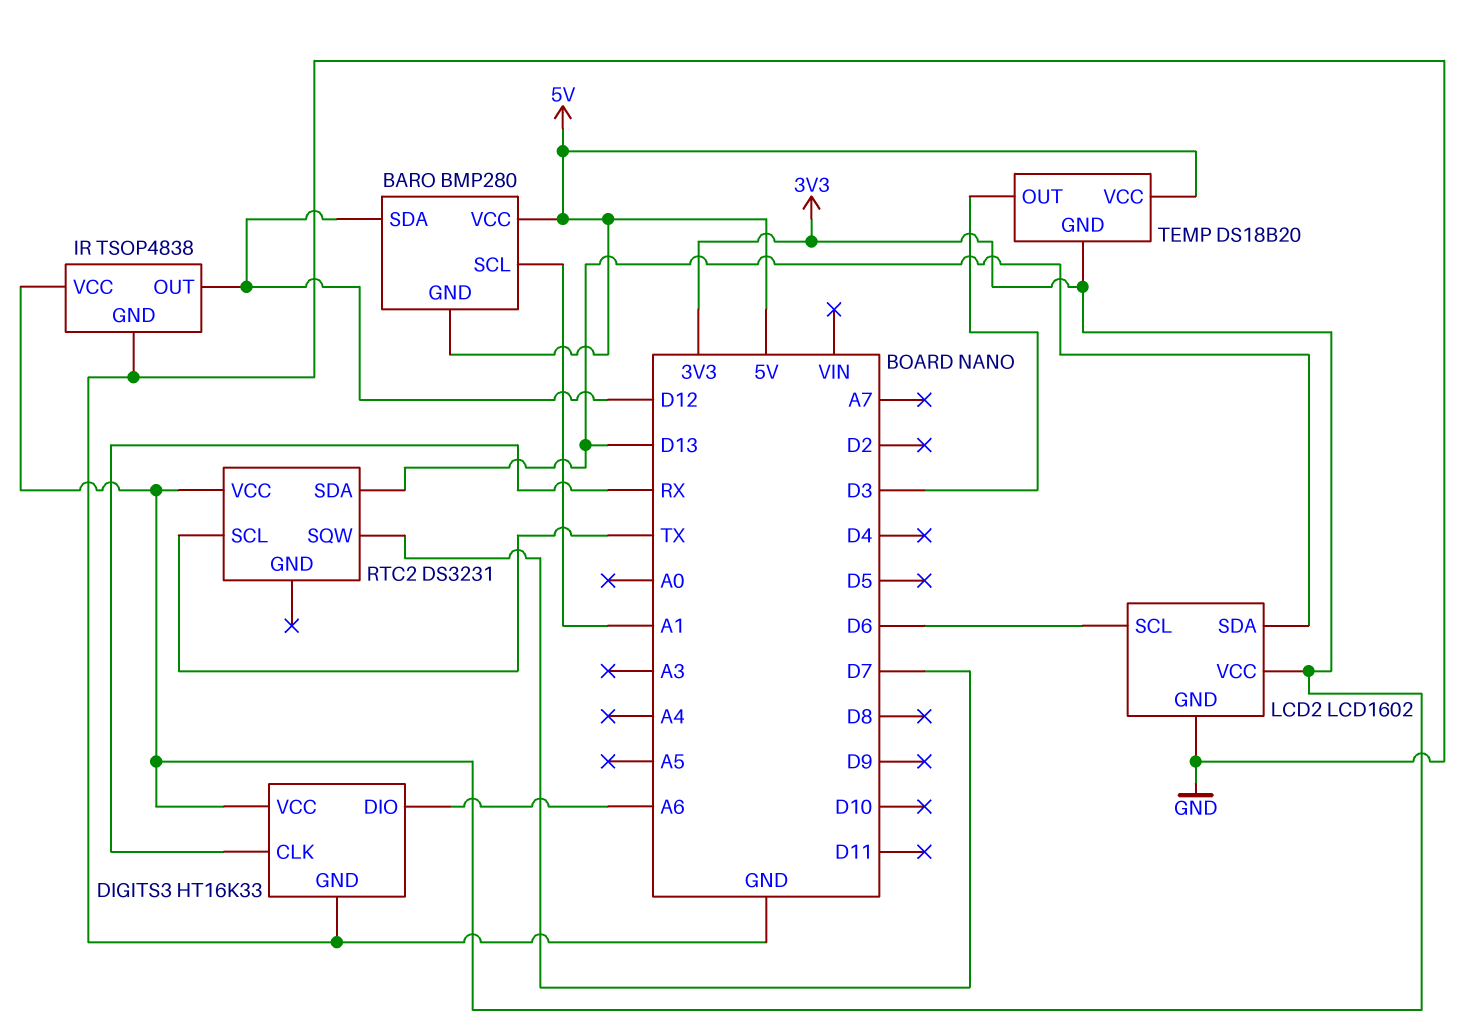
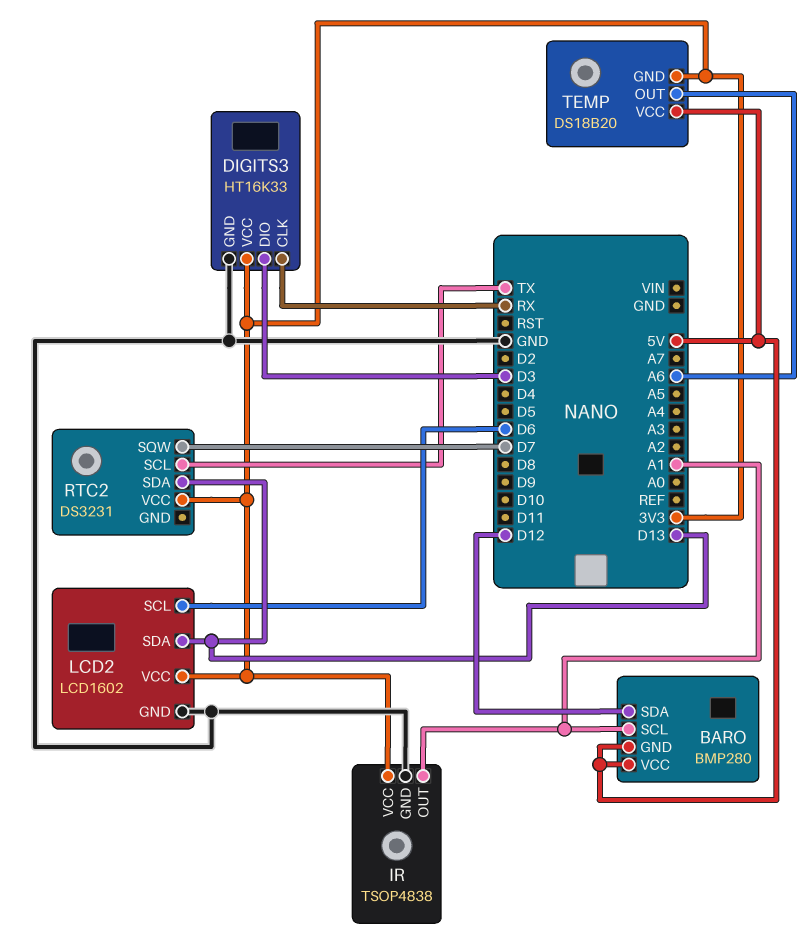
DIGITS3 pin DIO: A6 -> D3
IR pin OUT: D12 -> A1
TEMP pin OUT: D3 -> A6

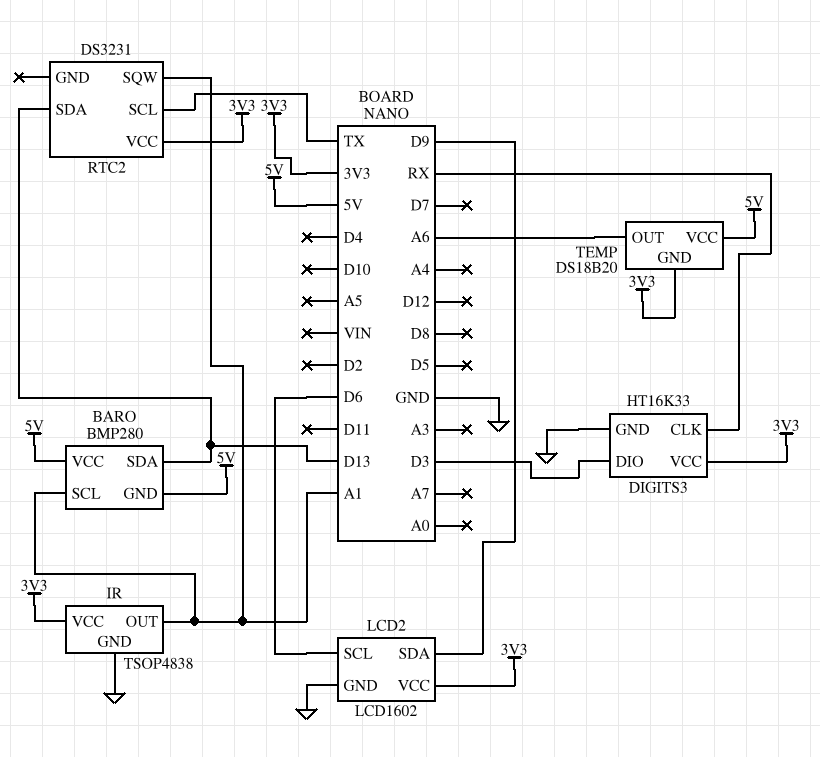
BARO pin SDA: D12 -> D13
LCD2 pin SDA: D13 -> D9
RTC2 pin SQW: D7 -> A1

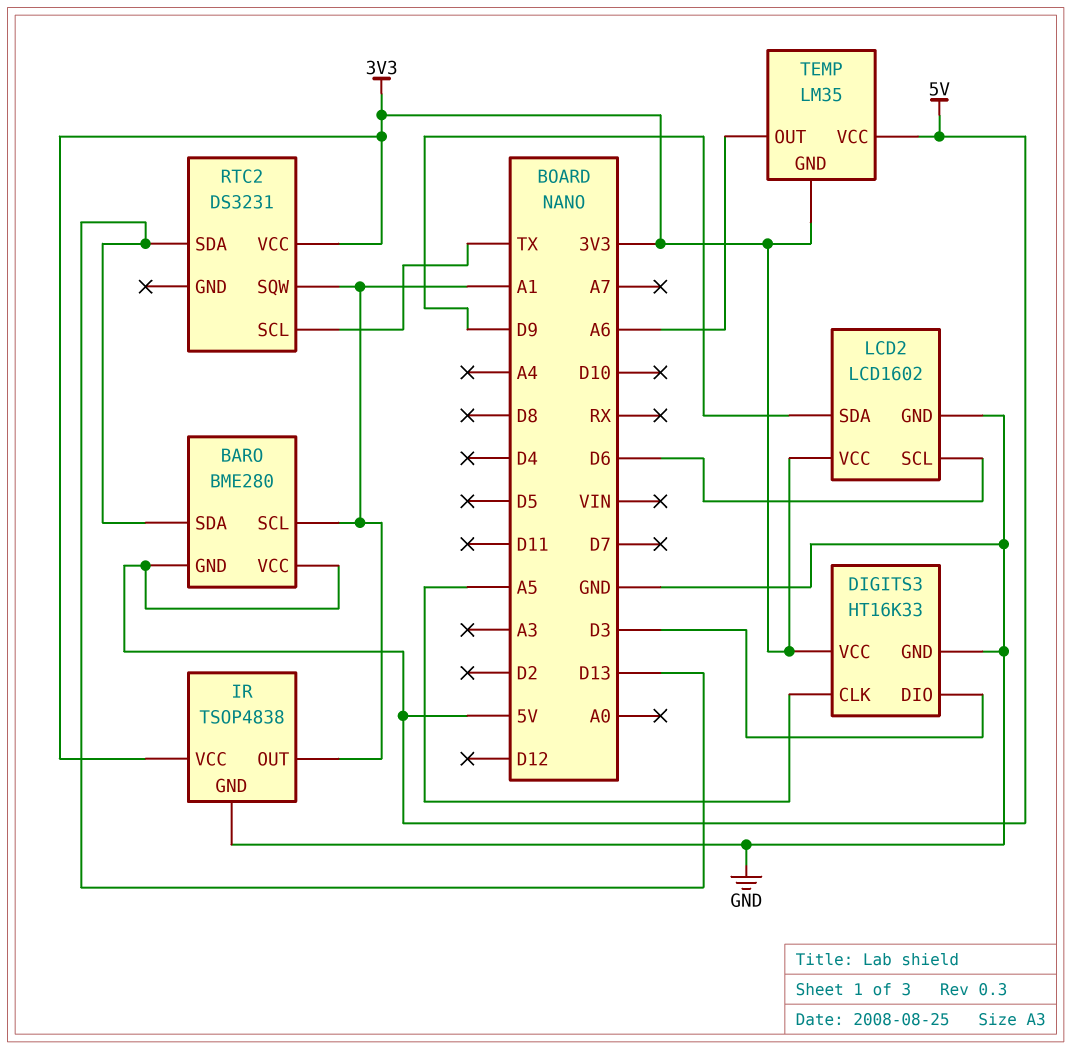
BARO: BMP280 -> BME280
DIGITS3 pin CLK: RX -> A5
TEMP: DS18B20 -> LM35

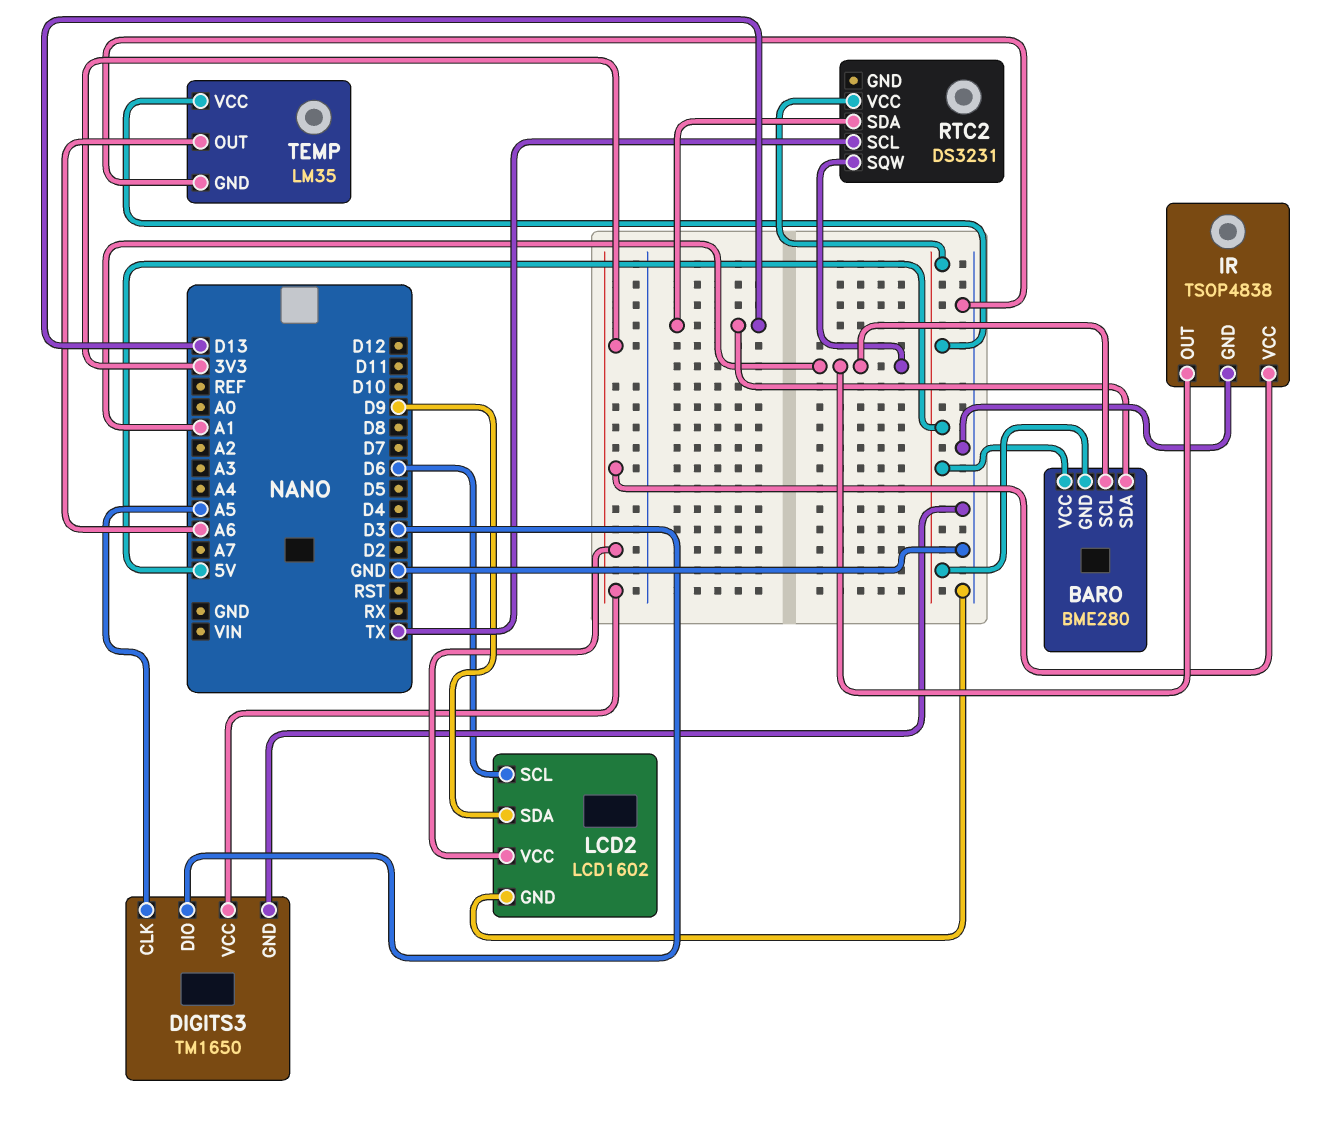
DIGITS3: HT16K33 -> TM1650
RTC2 pin VCC: 3V3 -> 5V
TEMP pin GND: 3V3 -> GND

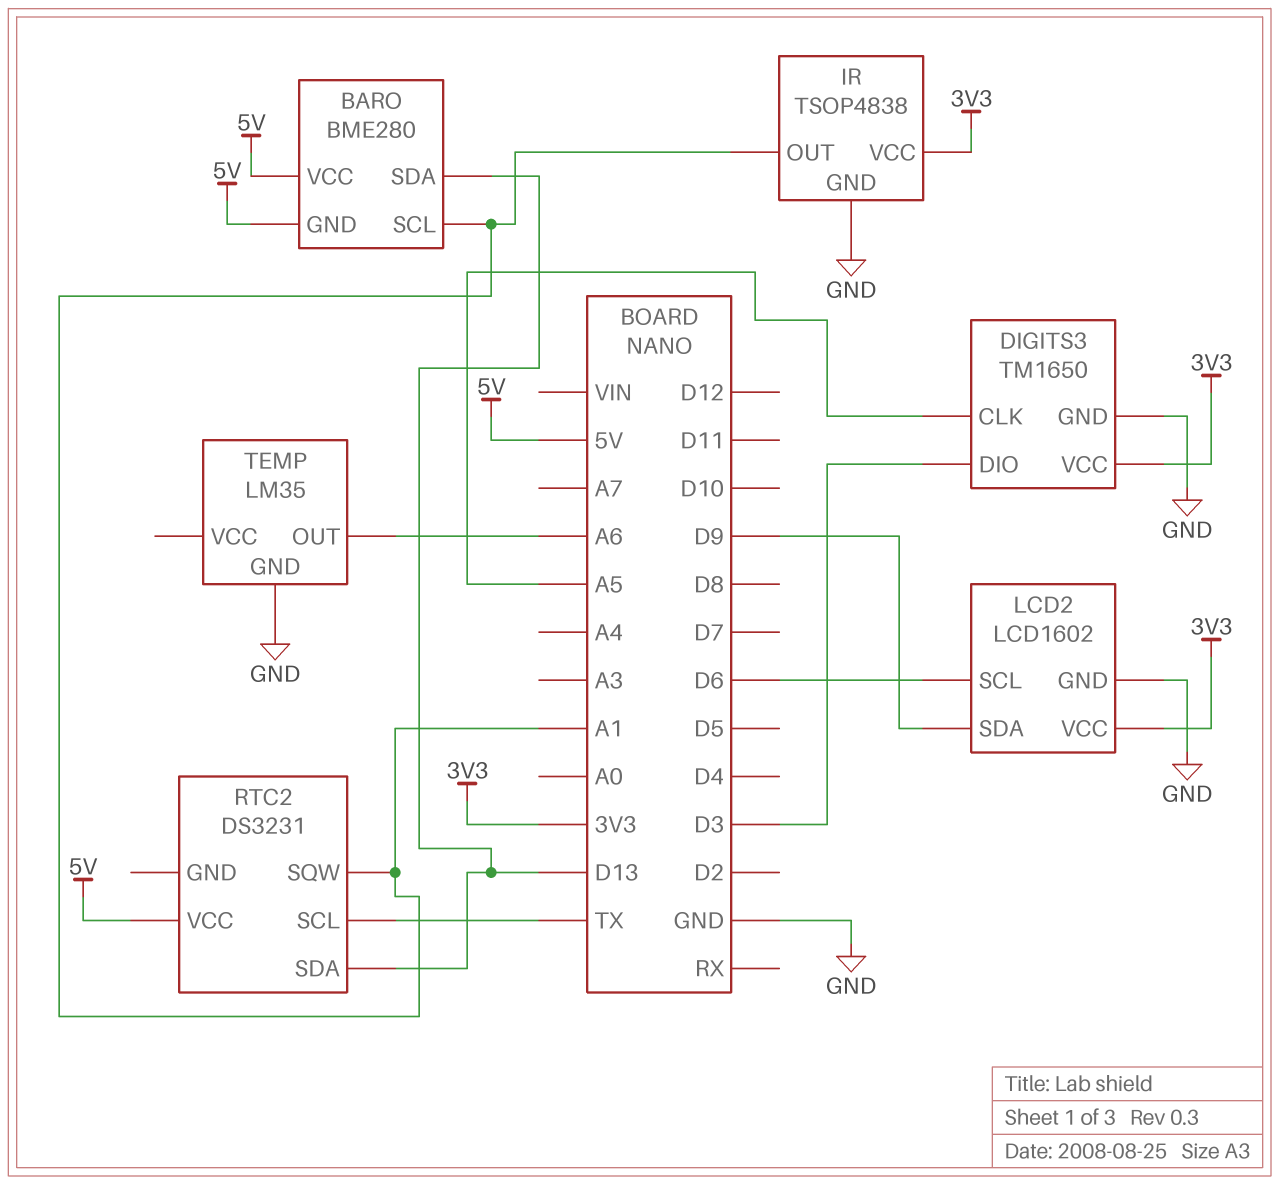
TEMP pin VCC: 5V -> none

